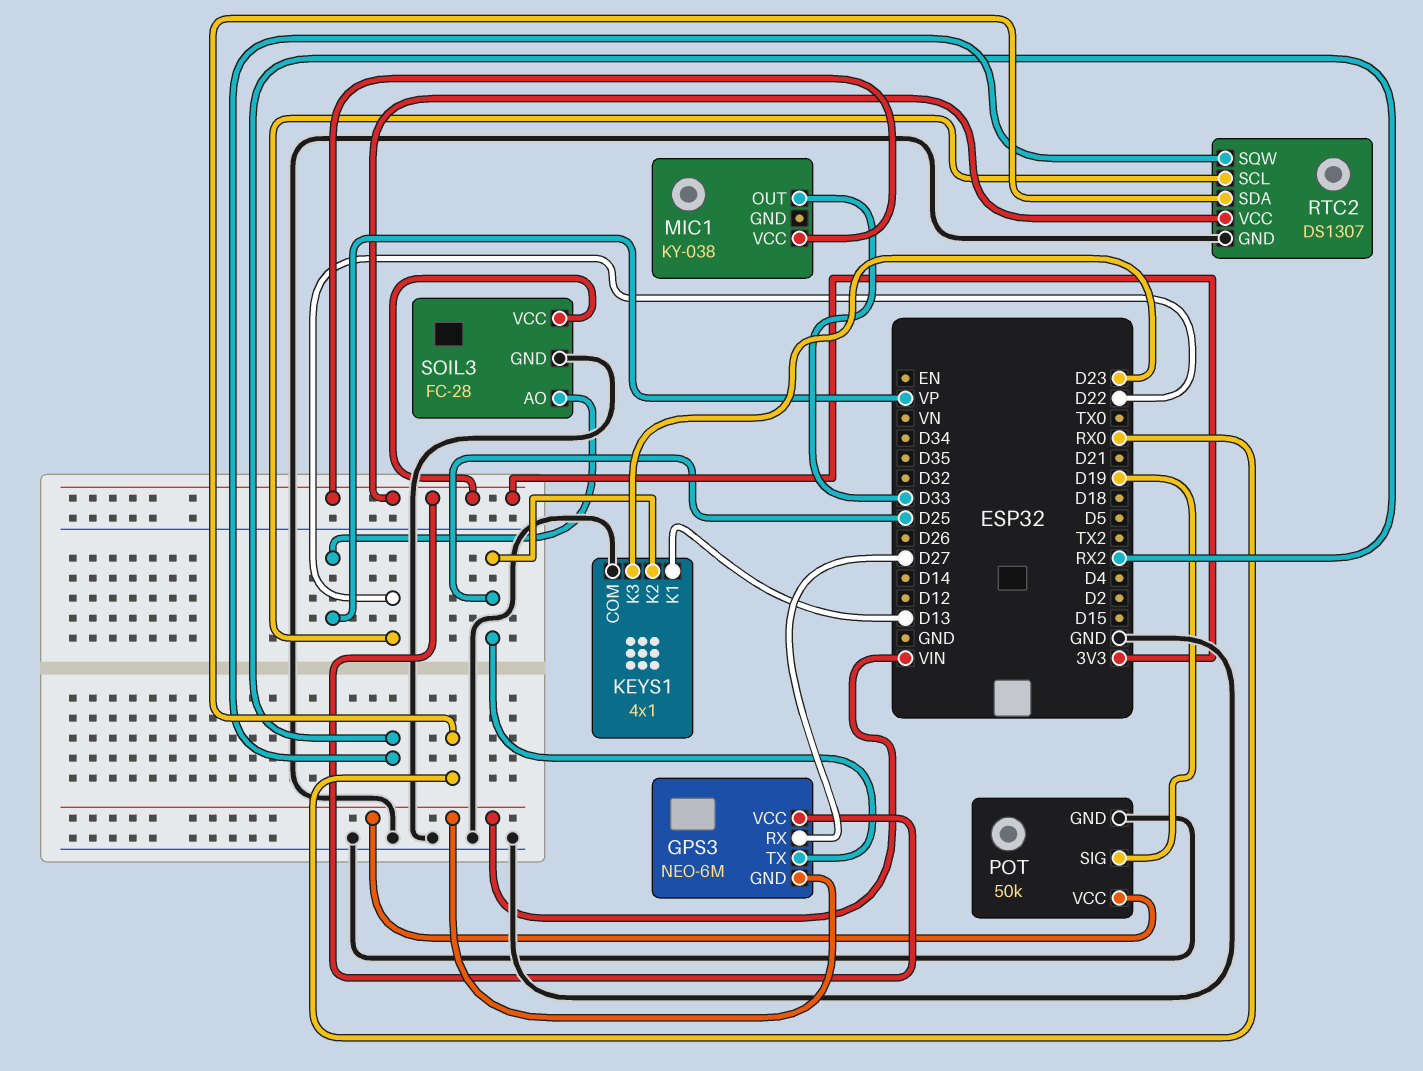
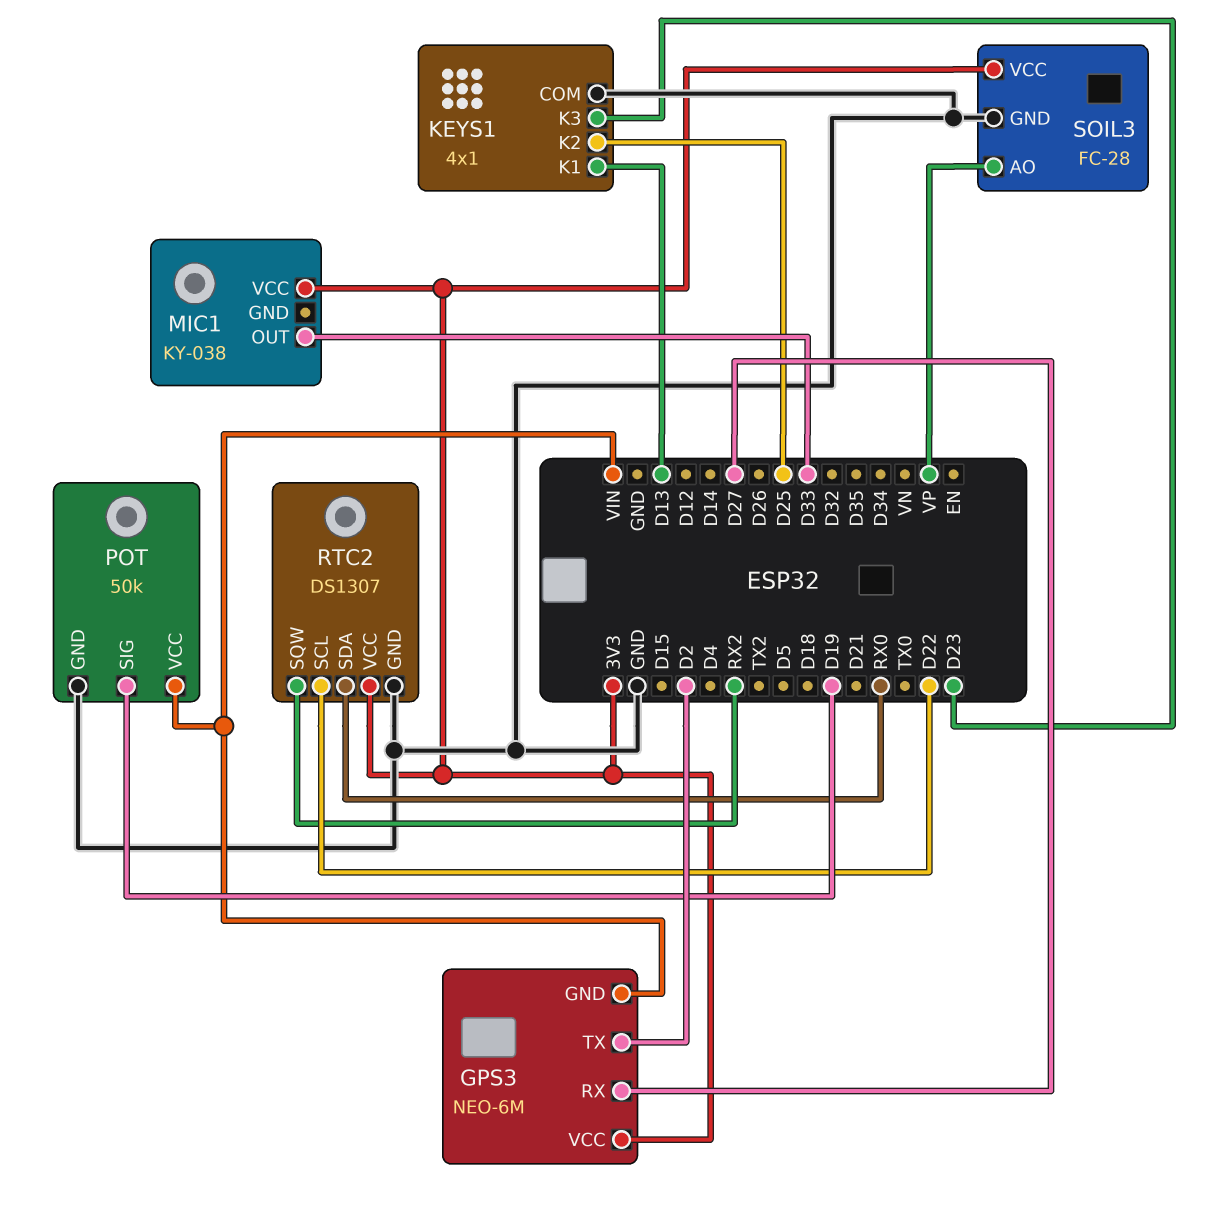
GPS3 pin TX: D25 -> D2

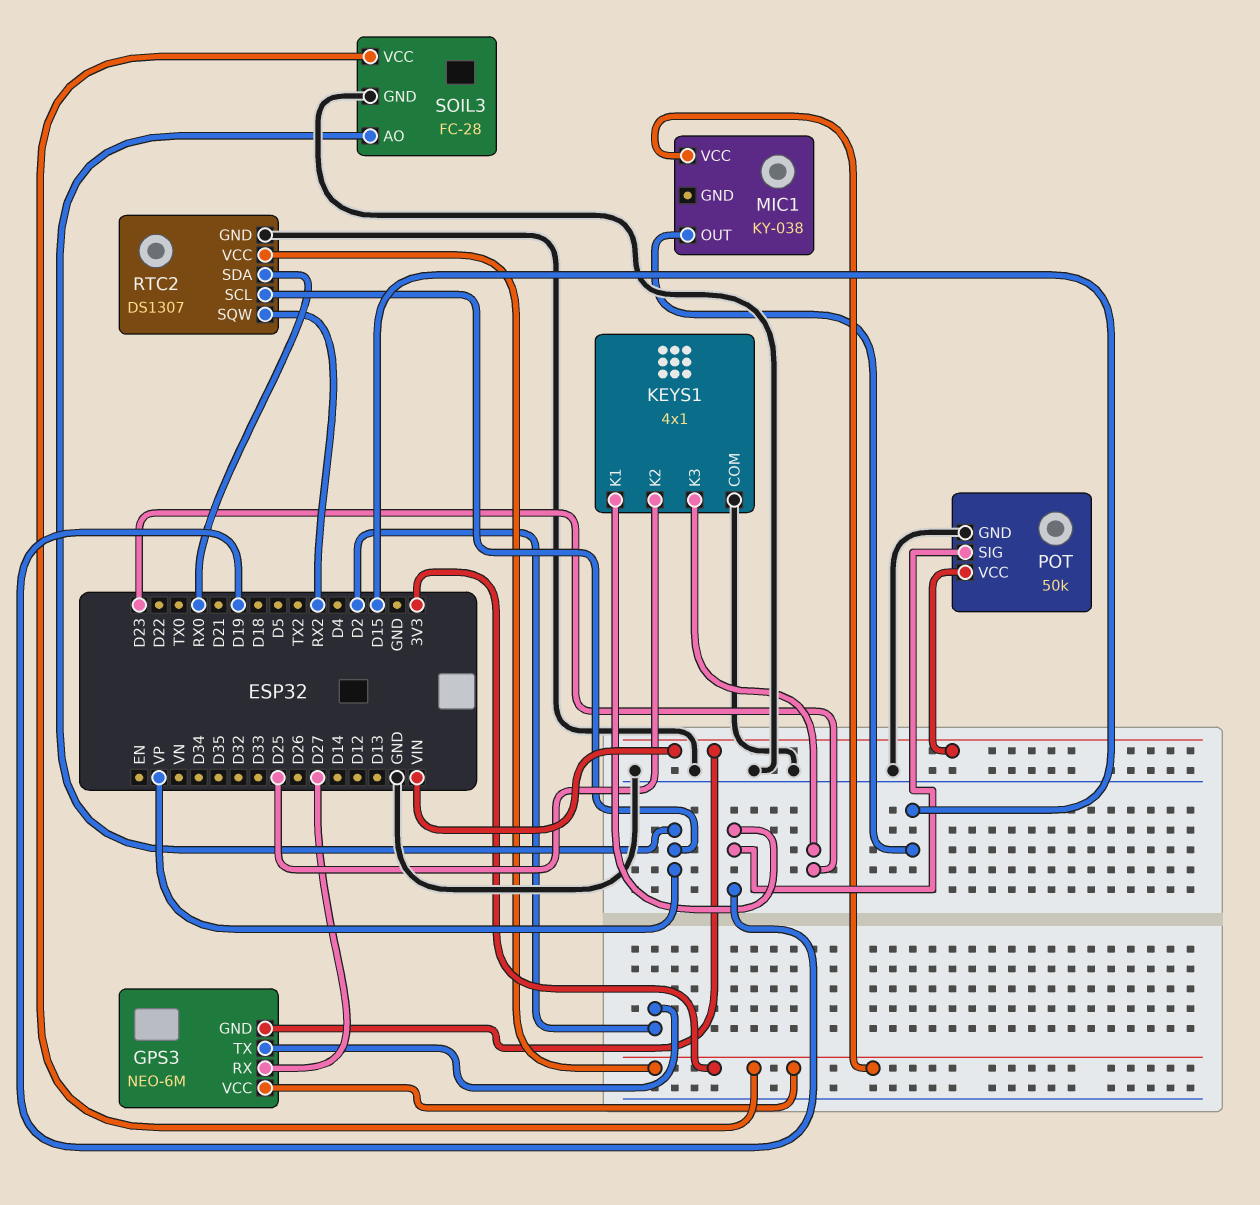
KEYS1 pin K1: D13 -> D19
MIC1 pin OUT: D33 -> D15
RTC2 pin SCL: D22 -> VP

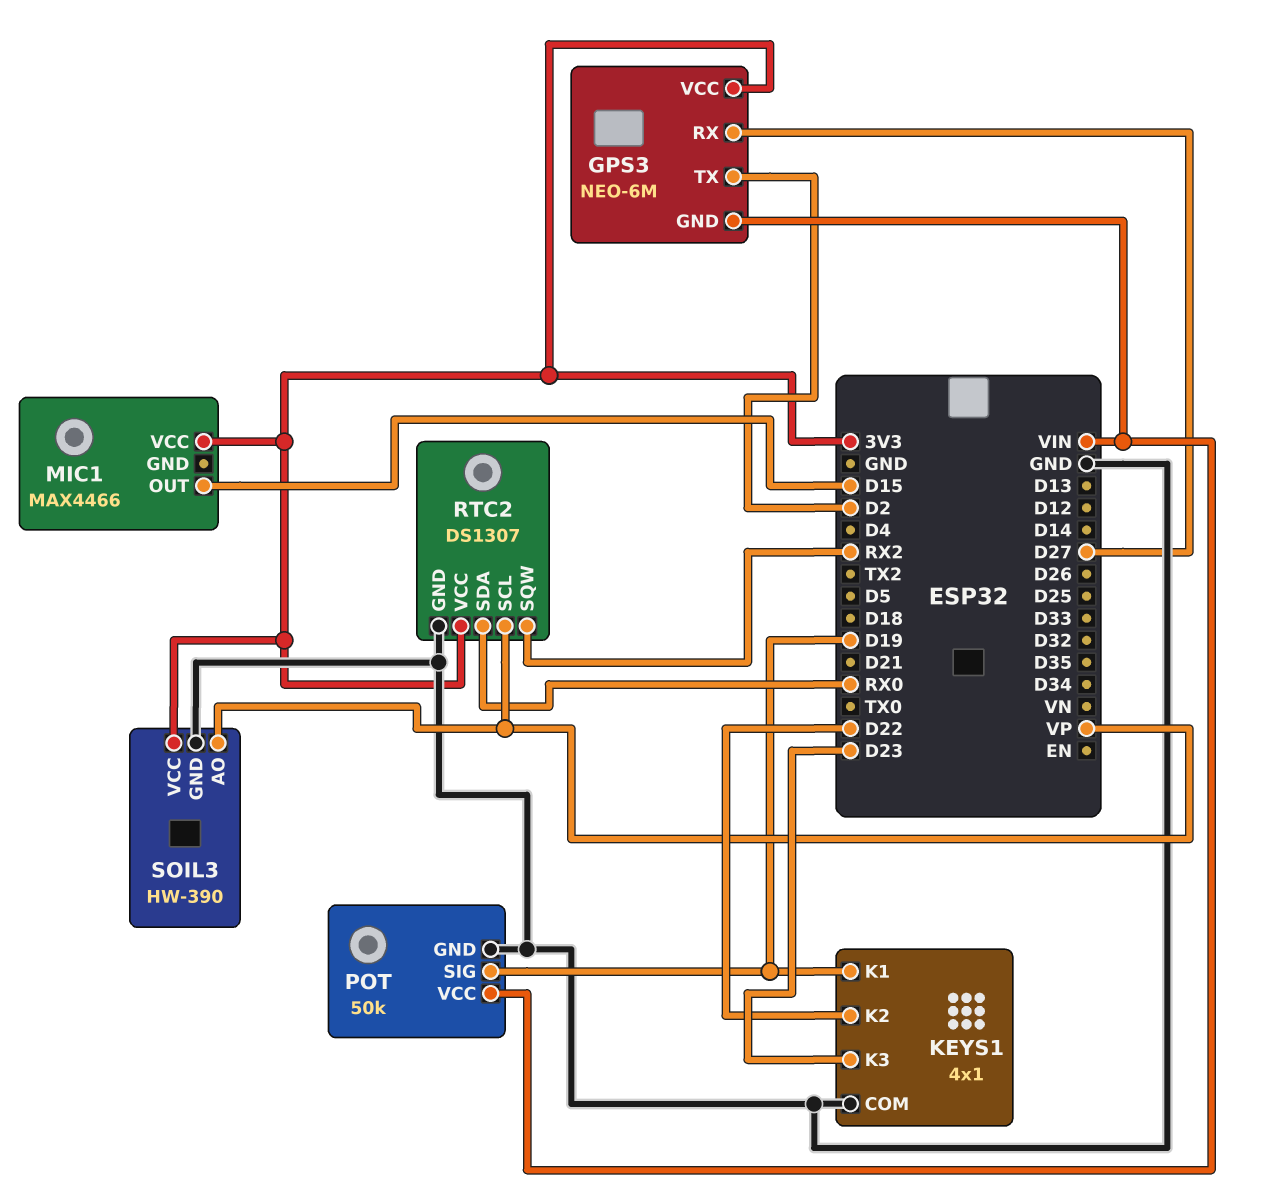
KEYS1 pin K2: D25 -> D22
MIC1: KY-038 -> MAX4466
SOIL3: FC-28 -> HW-390

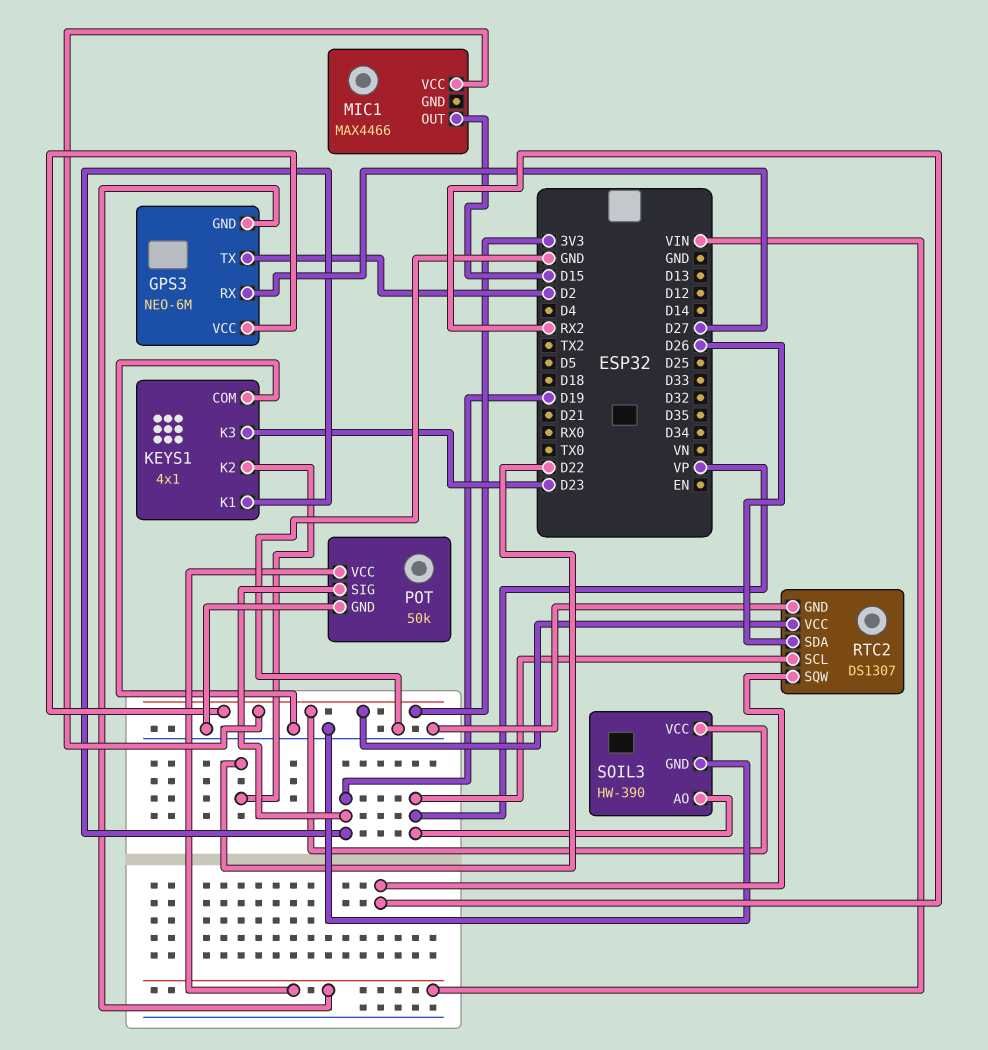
RTC2 pin SDA: RX0 -> D26

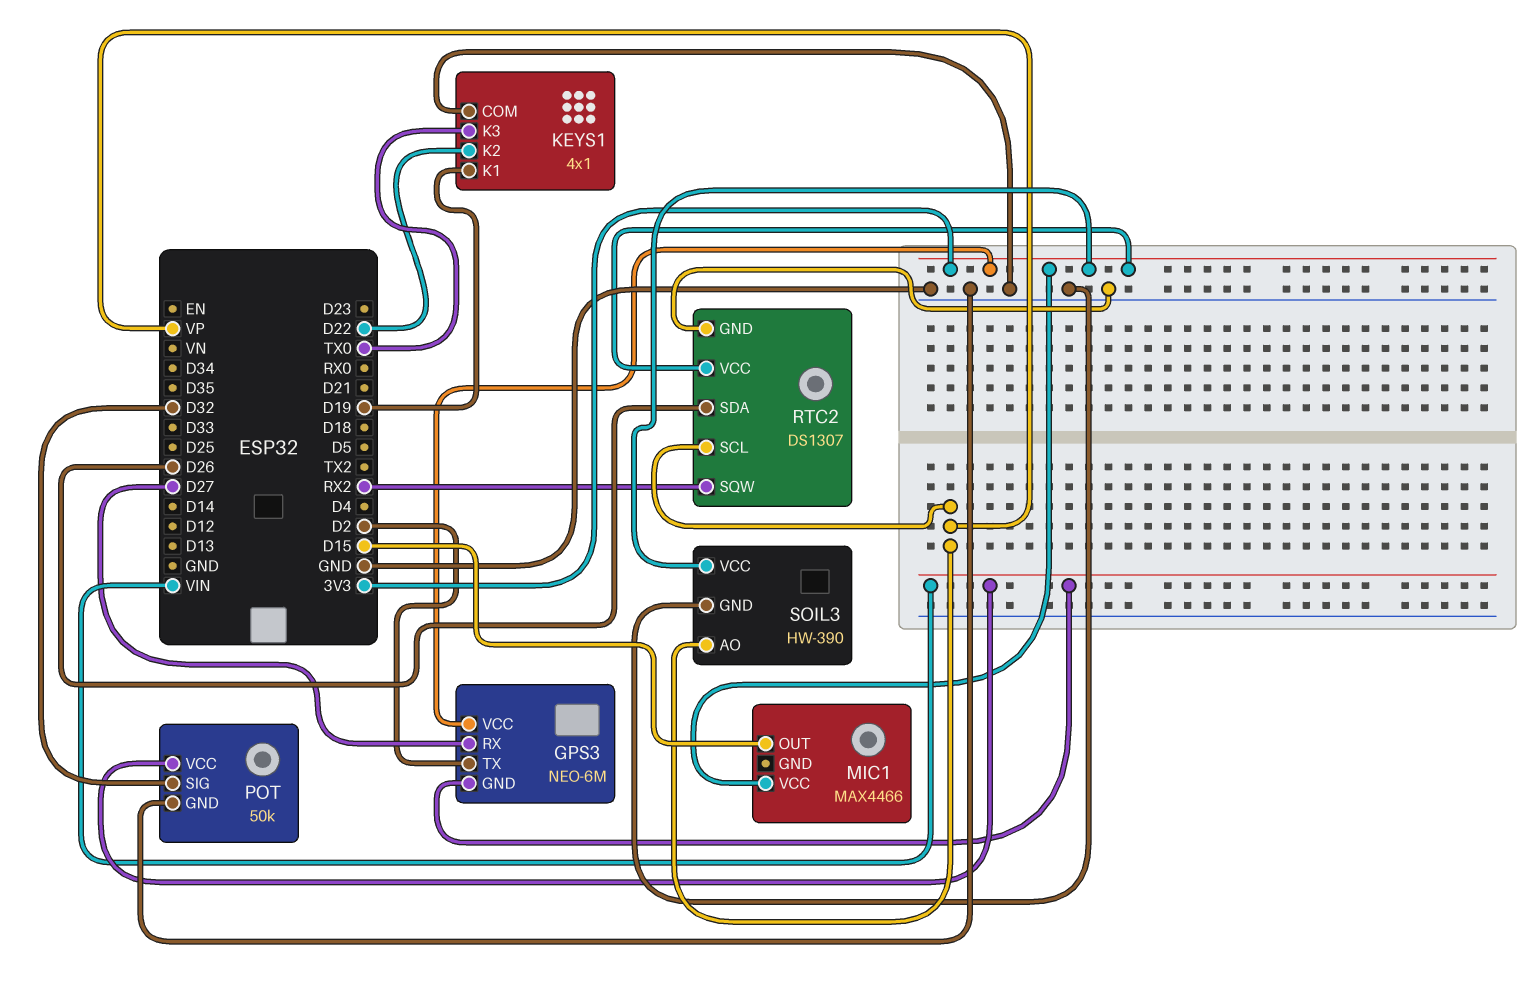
KEYS1 pin K3: D23 -> TX0
POT pin SIG: D19 -> D32

